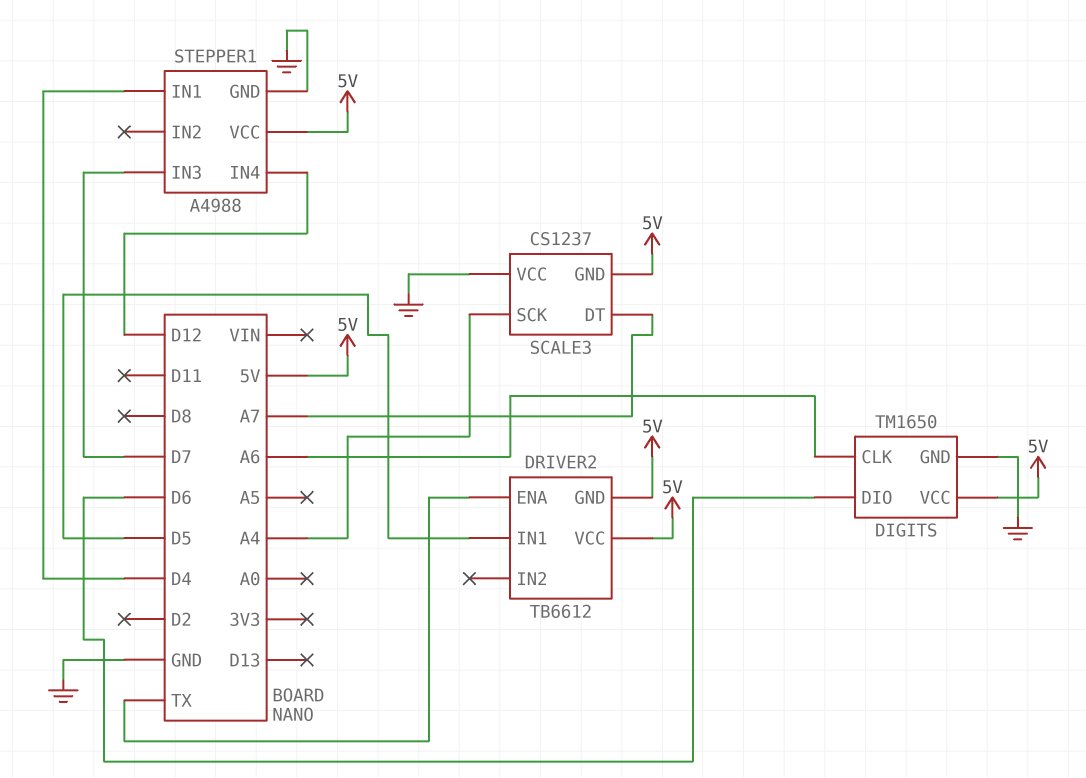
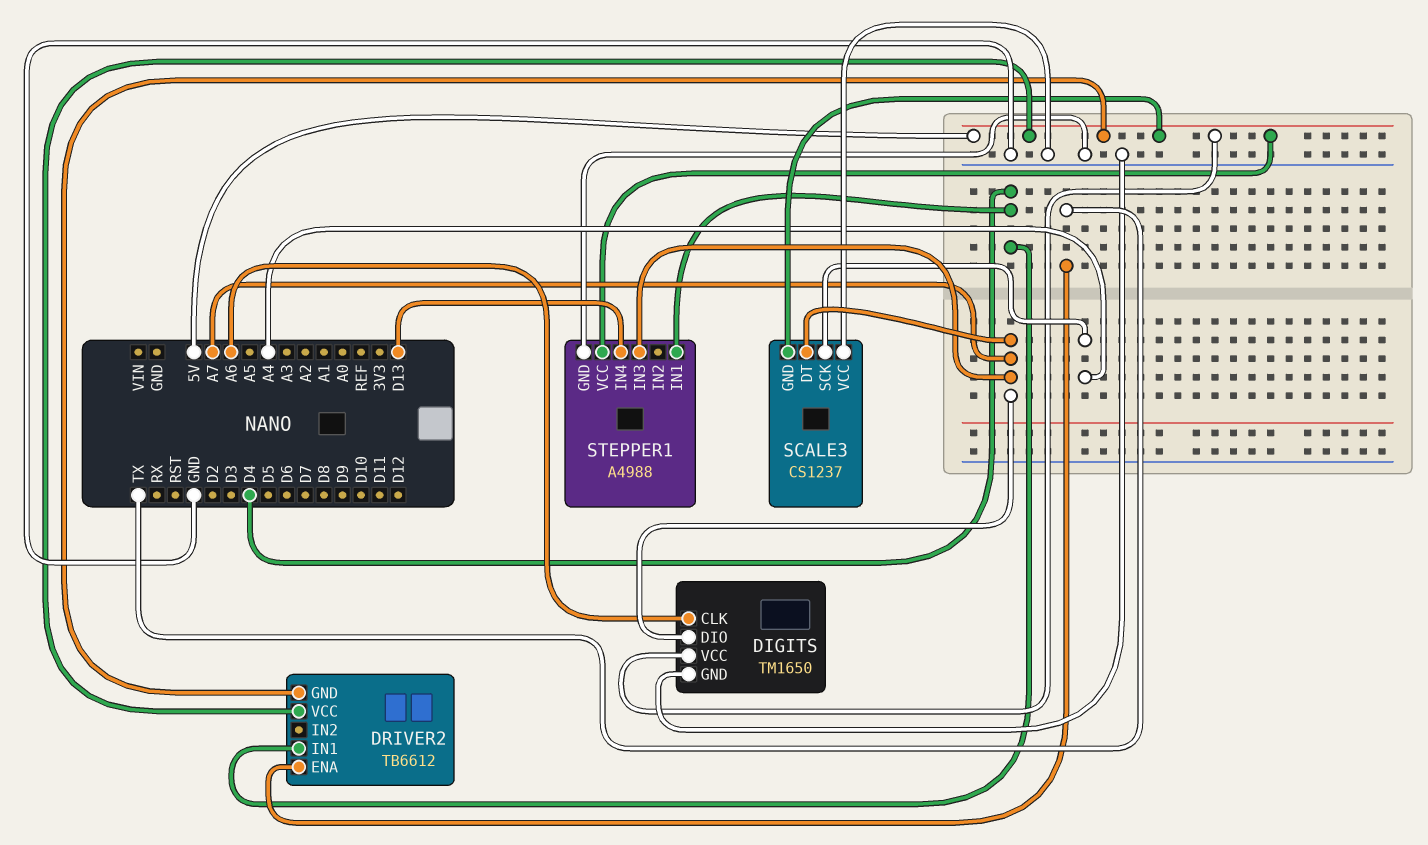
DIGITS pin DIO: D6 -> A7
DRIVER2 pin IN1: D5 -> D4
STEPPER1 pin IN3: D7 -> A7
STEPPER1 pin IN4: D12 -> D13

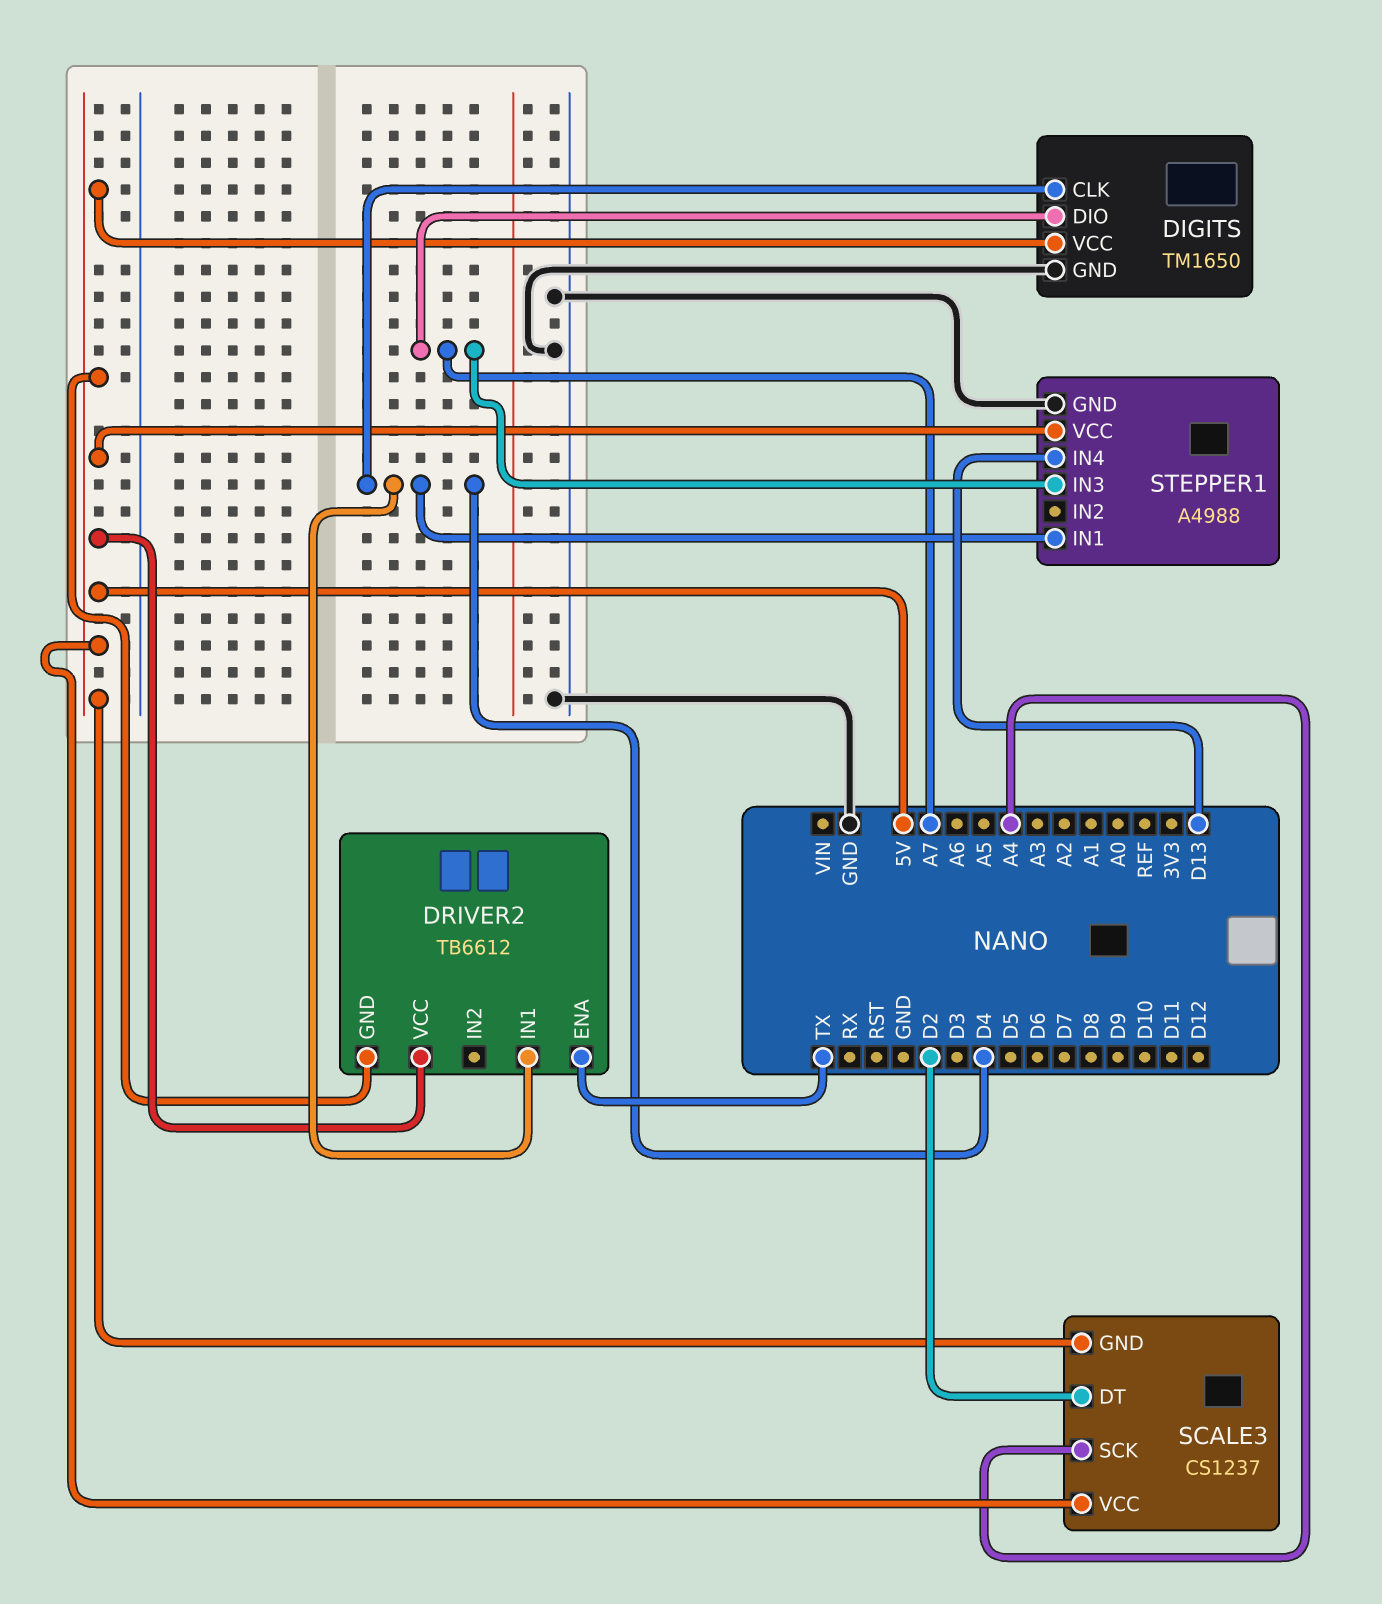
DIGITS pin CLK: A6 -> D4
SCALE3 pin DT: A7 -> D2
SCALE3 pin VCC: GND -> 5V

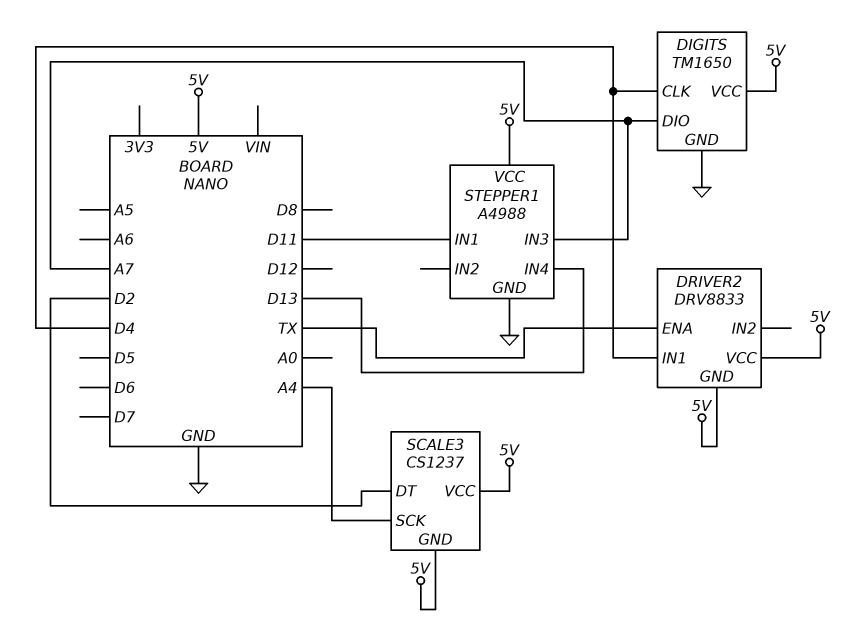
DRIVER2: TB6612 -> DRV8833
STEPPER1 pin IN1: D4 -> D11

